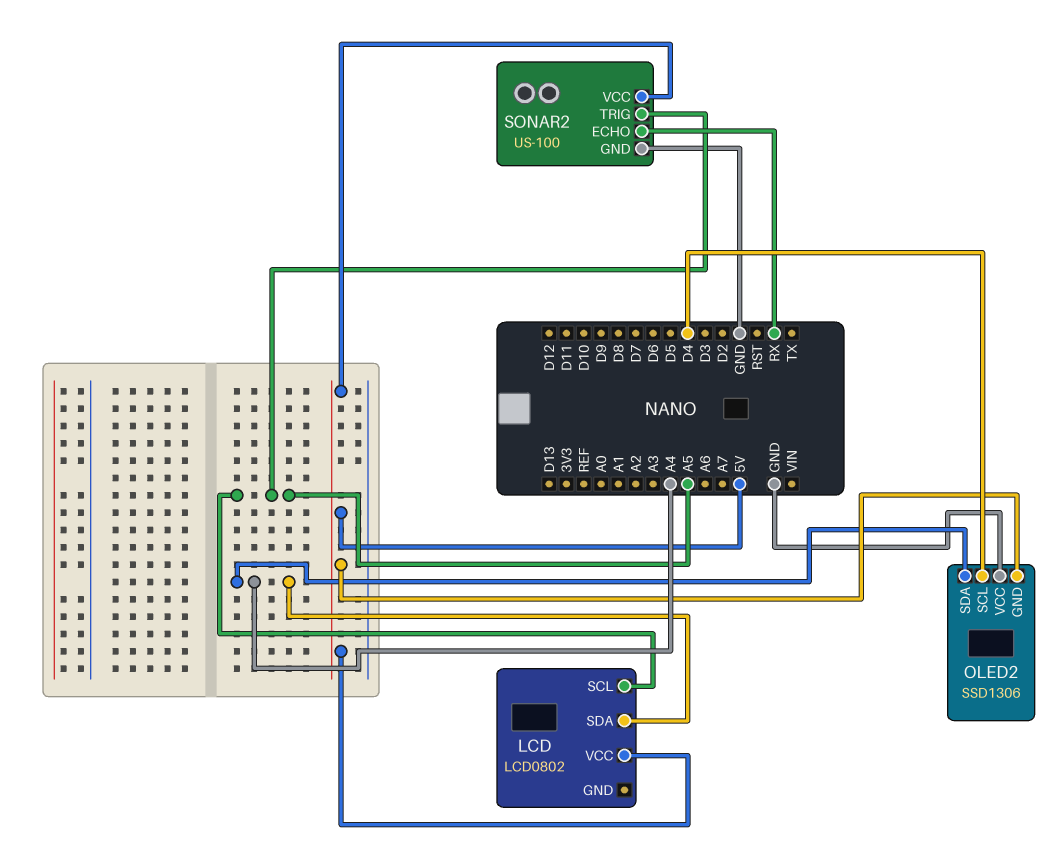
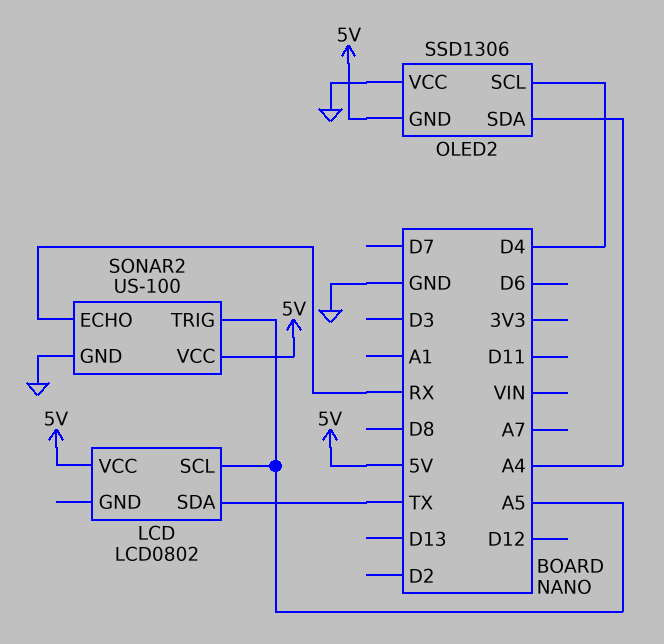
LCD pin SDA: A4 -> TX

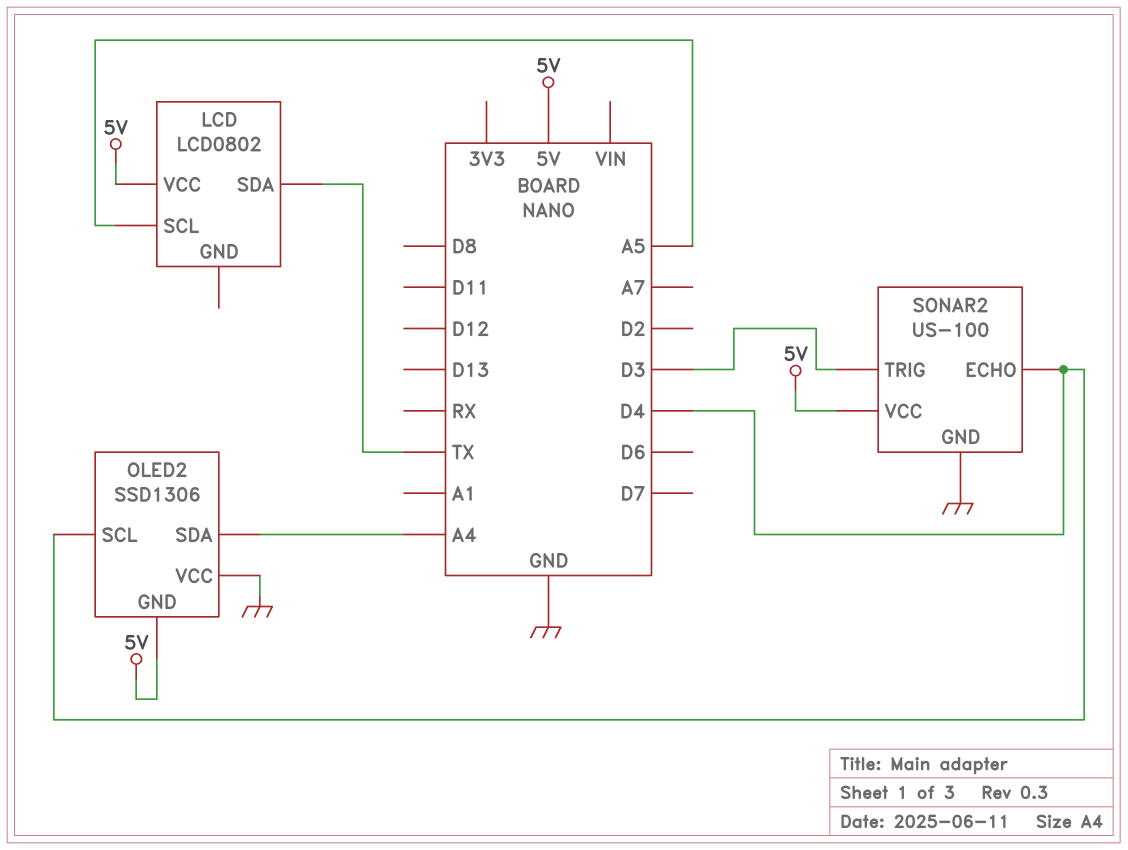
SONAR2 pin ECHO: RX -> D4
SONAR2 pin TRIG: A5 -> D3

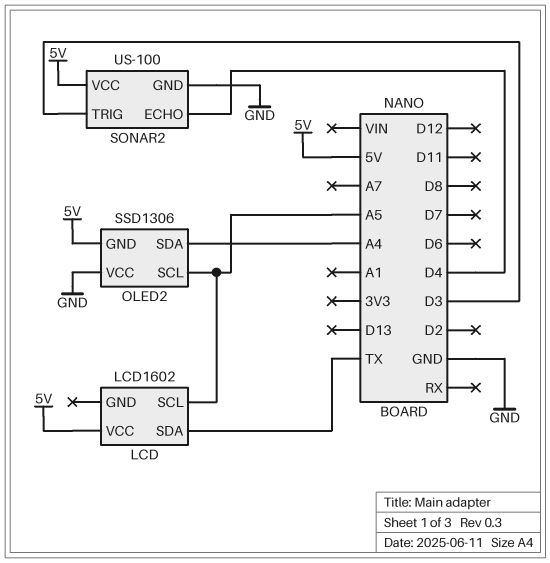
LCD: LCD0802 -> LCD1602
OLED2 pin SCL: D4 -> A5

